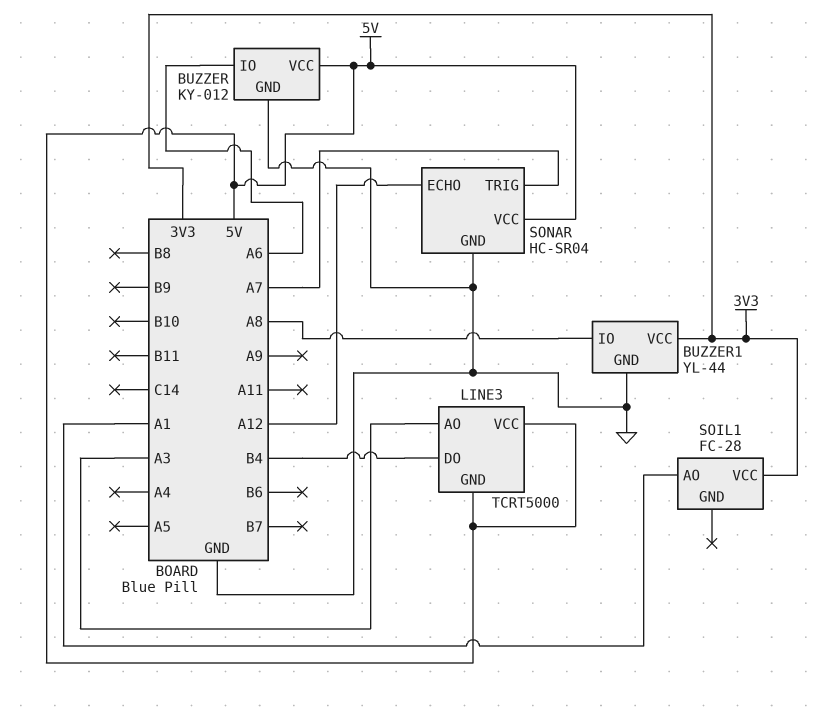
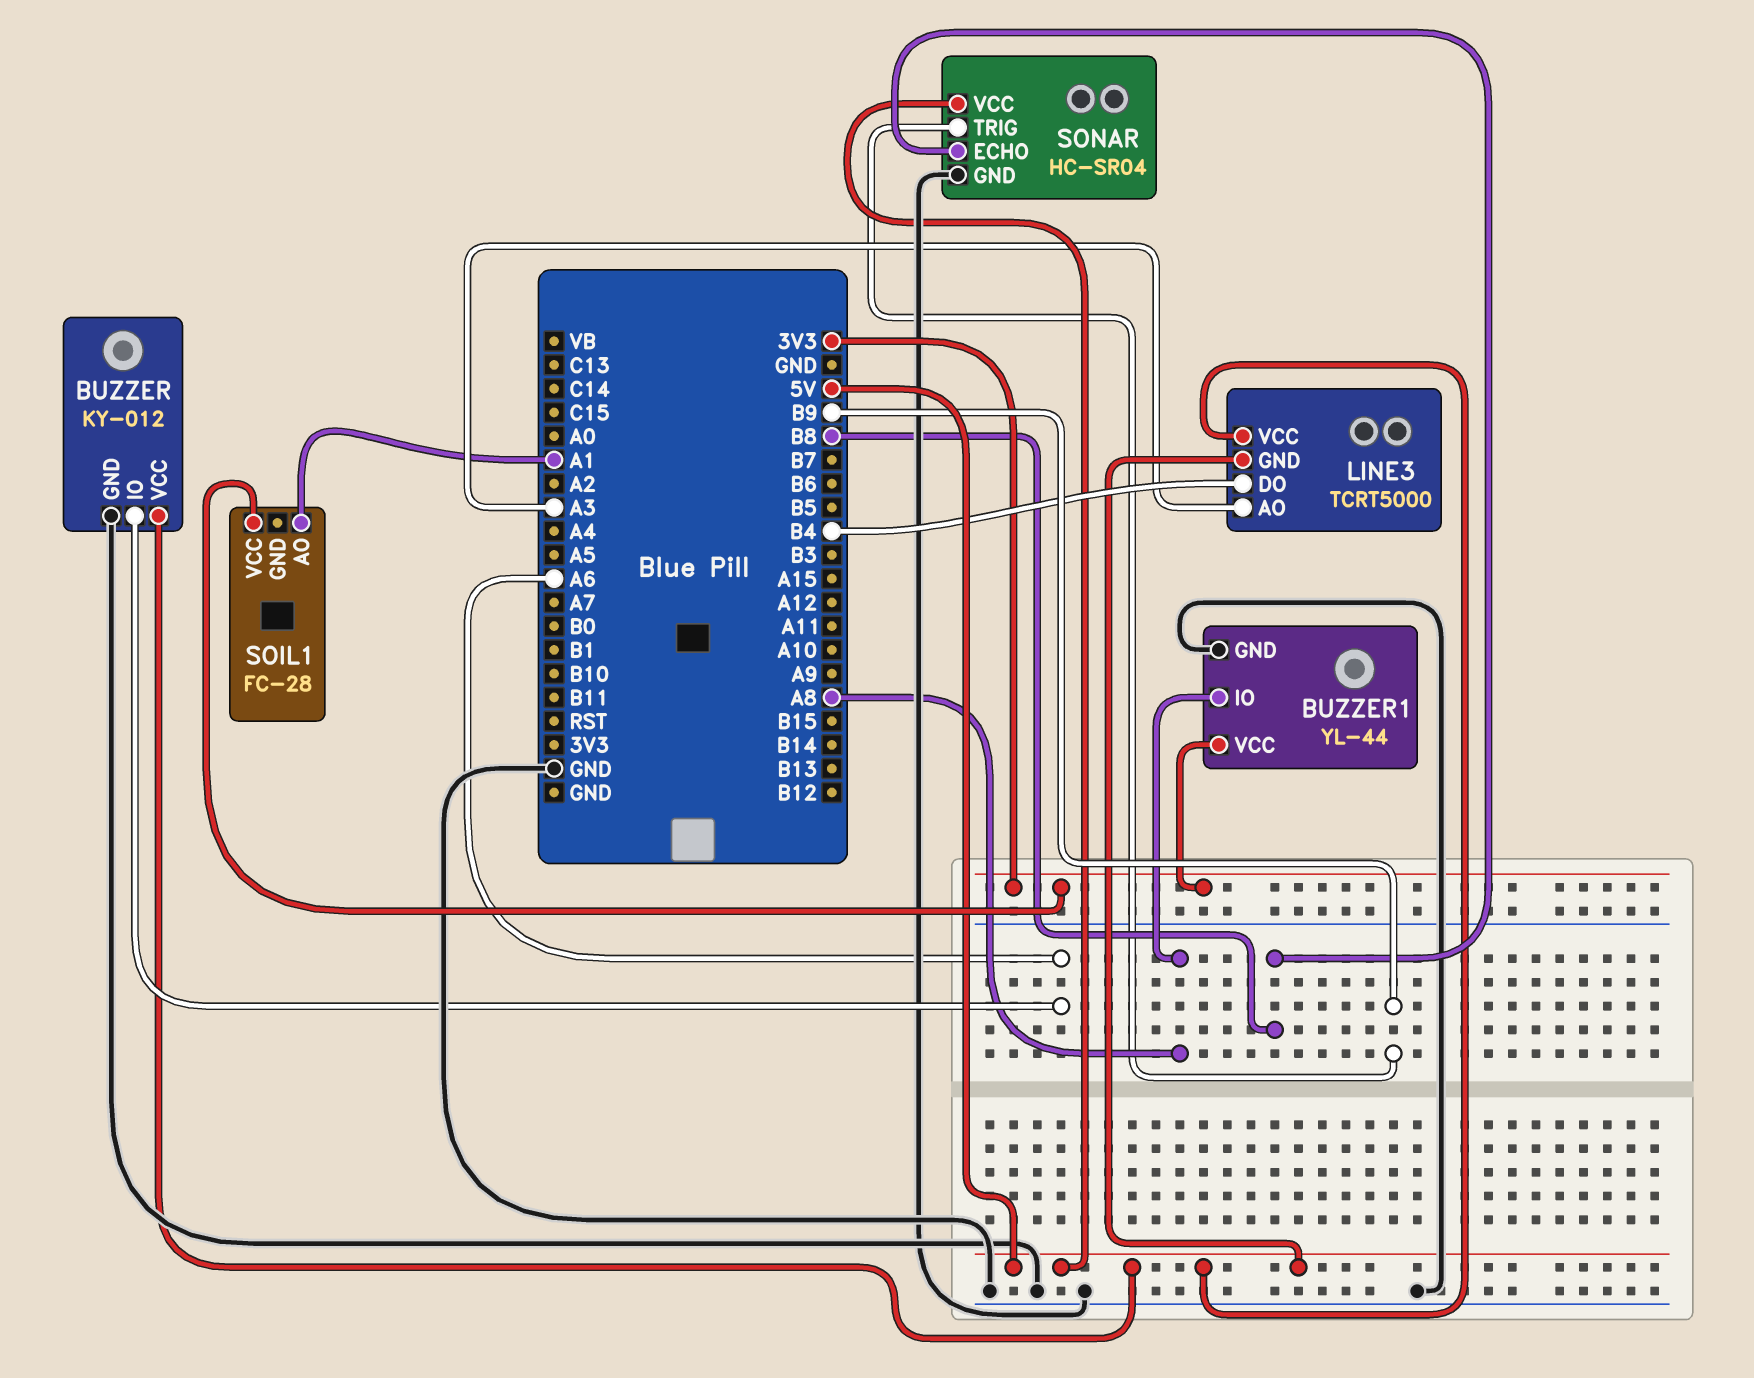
SONAR pin ECHO: A12 -> B8
SONAR pin TRIG: A7 -> B9

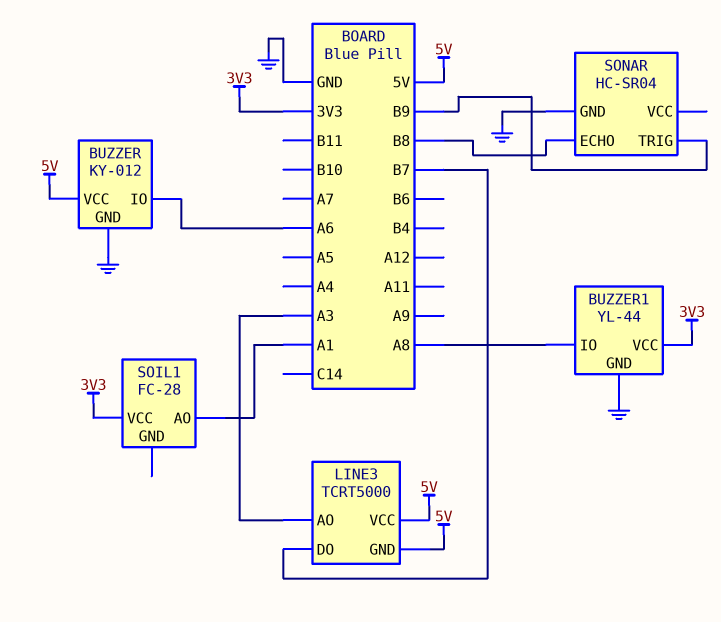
LINE3 pin DO: B4 -> B7
SONAR pin VCC: 5V -> none

